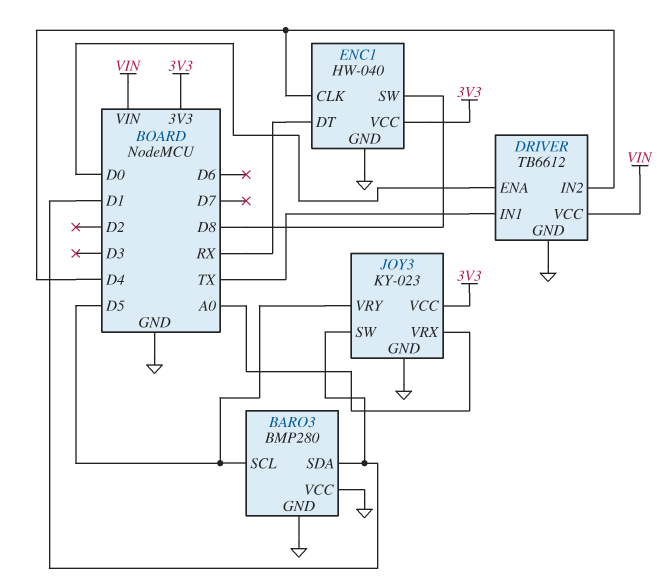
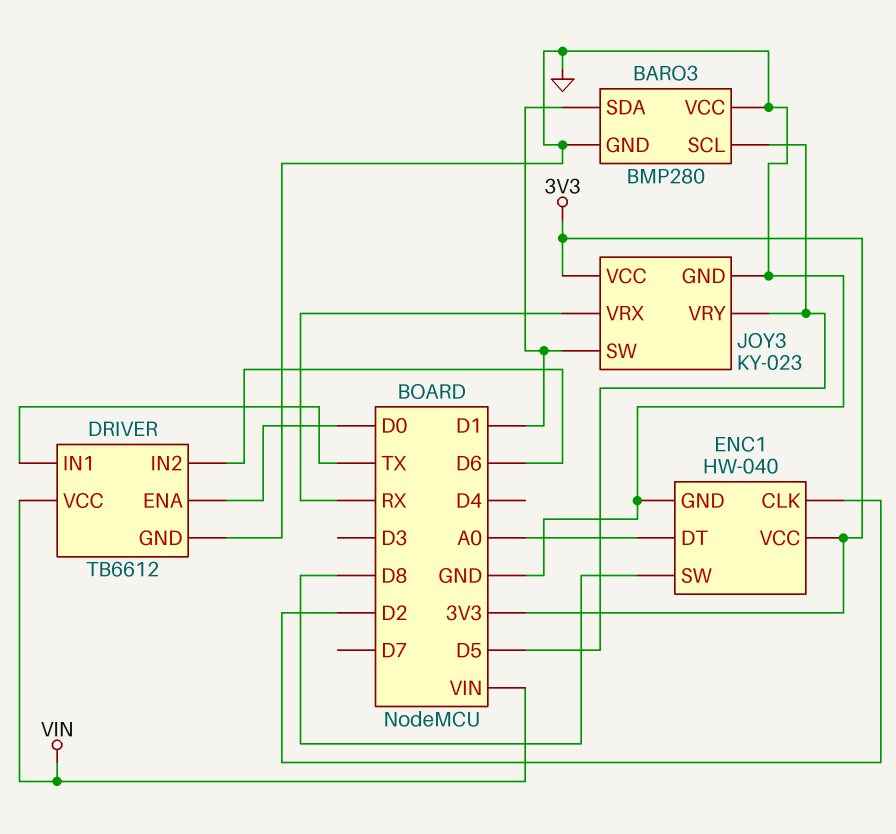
DRIVER pin IN2: D4 -> D6
ENC1 pin CLK: D4 -> D2
ENC1 pin DT: RX -> A0
JOY3 pin VRX: A0 -> RX

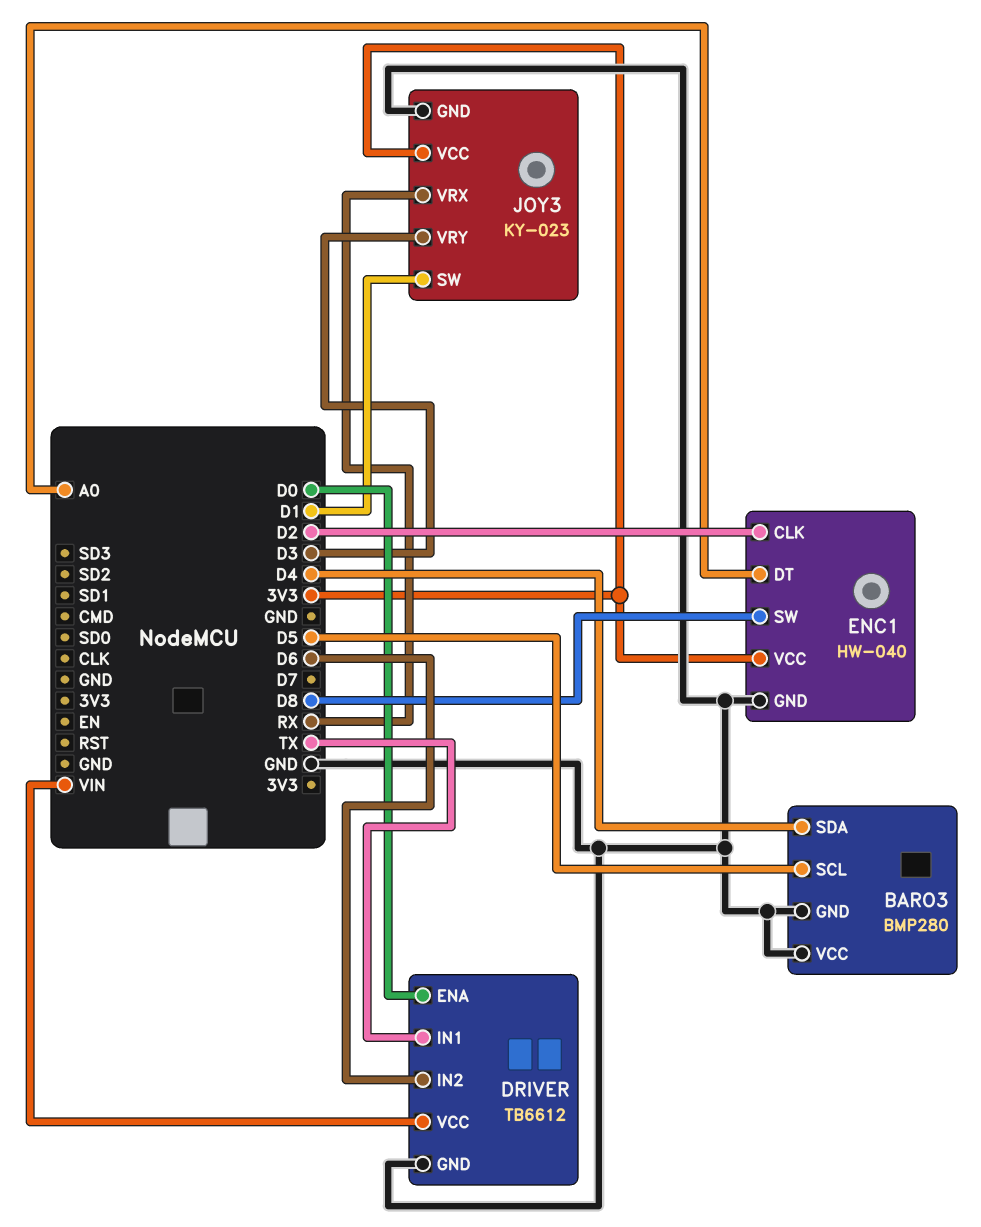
BARO3 pin SDA: D1 -> D4
JOY3 pin VRY: D5 -> D3

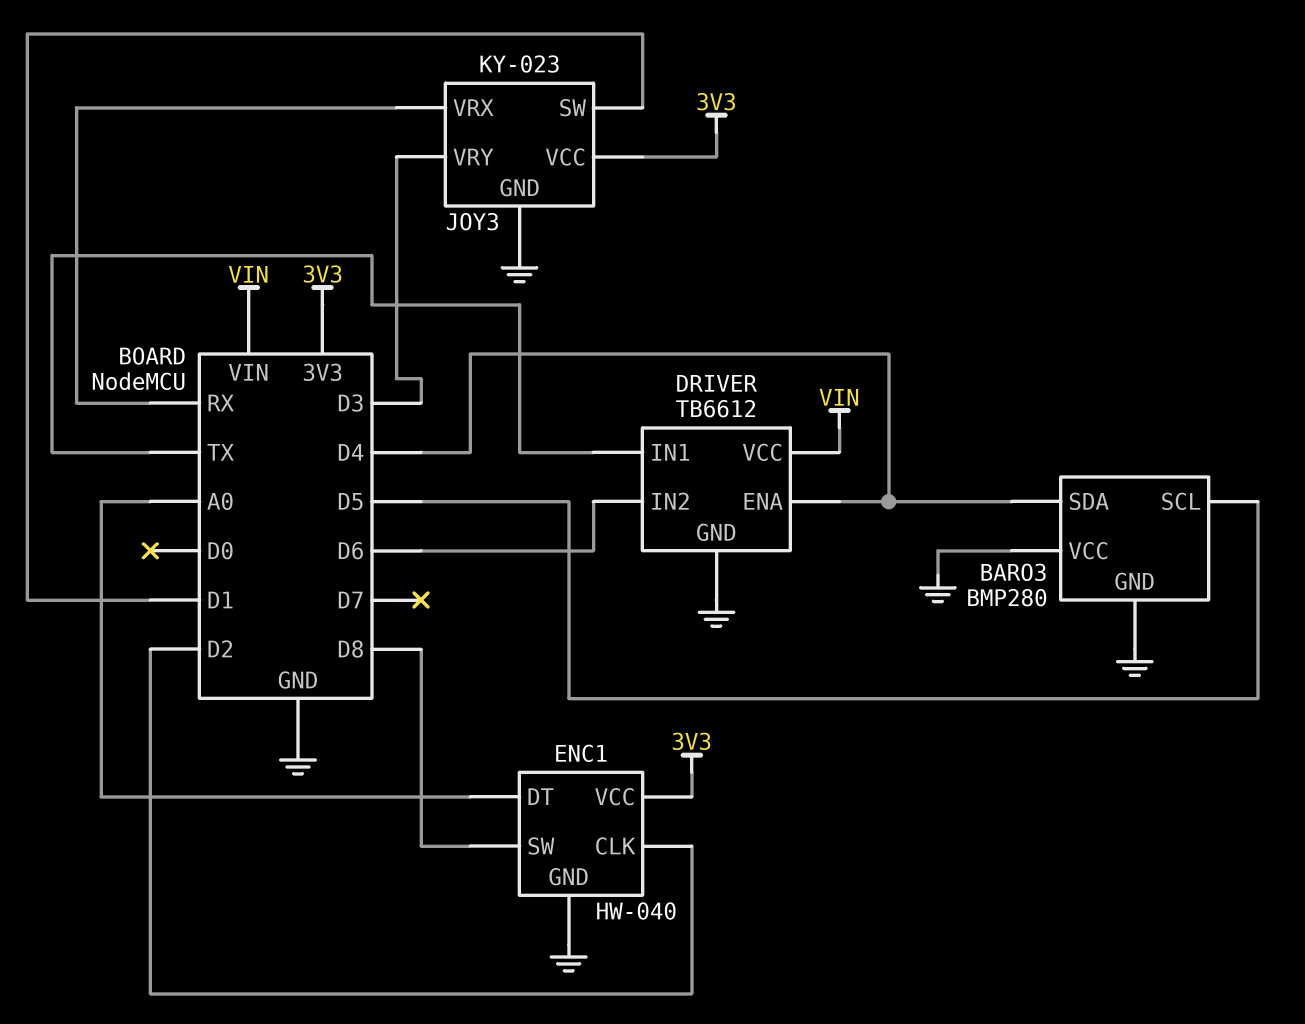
DRIVER pin ENA: D0 -> D4

